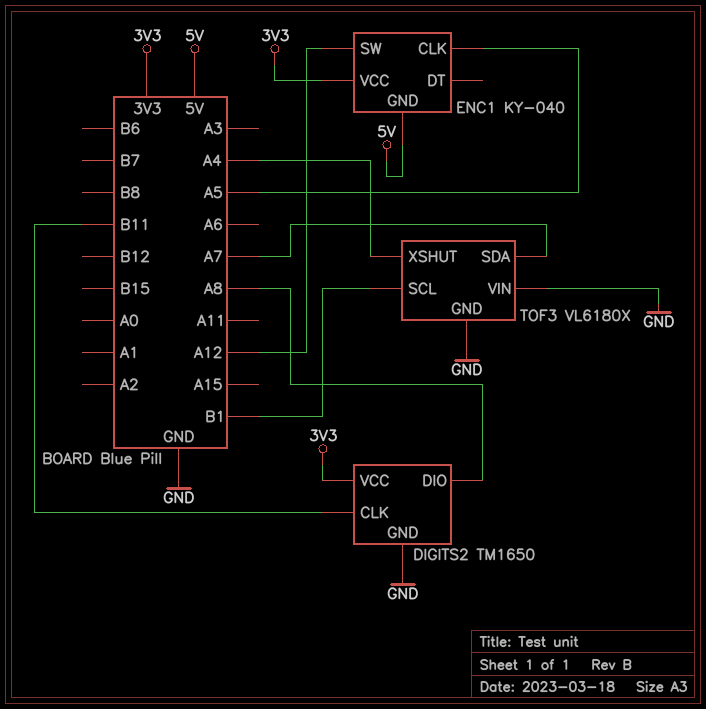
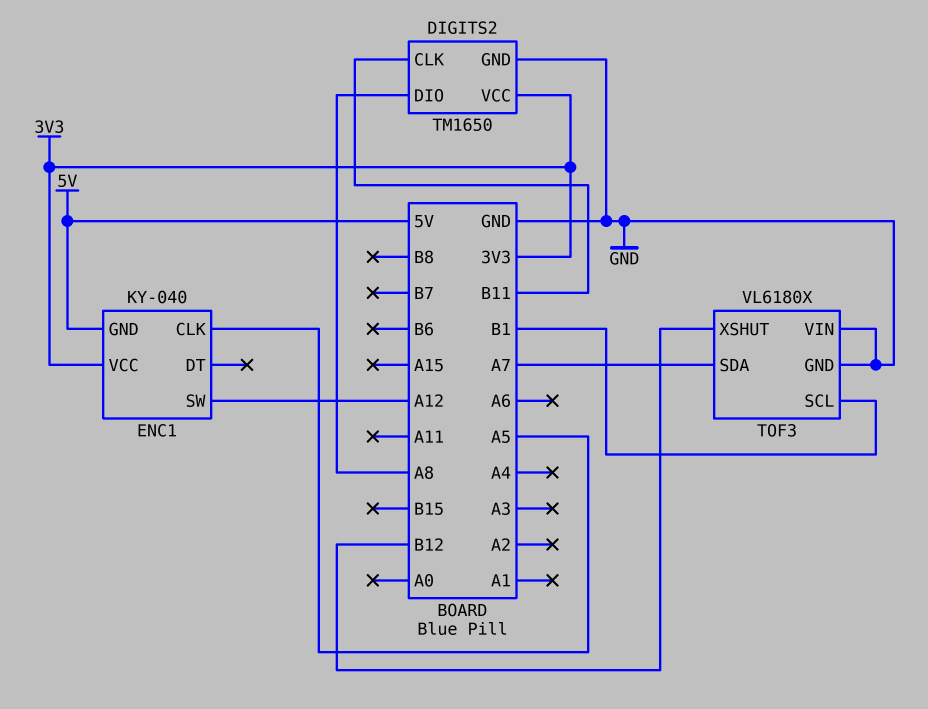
TOF3 pin XSHUT: A4 -> B12

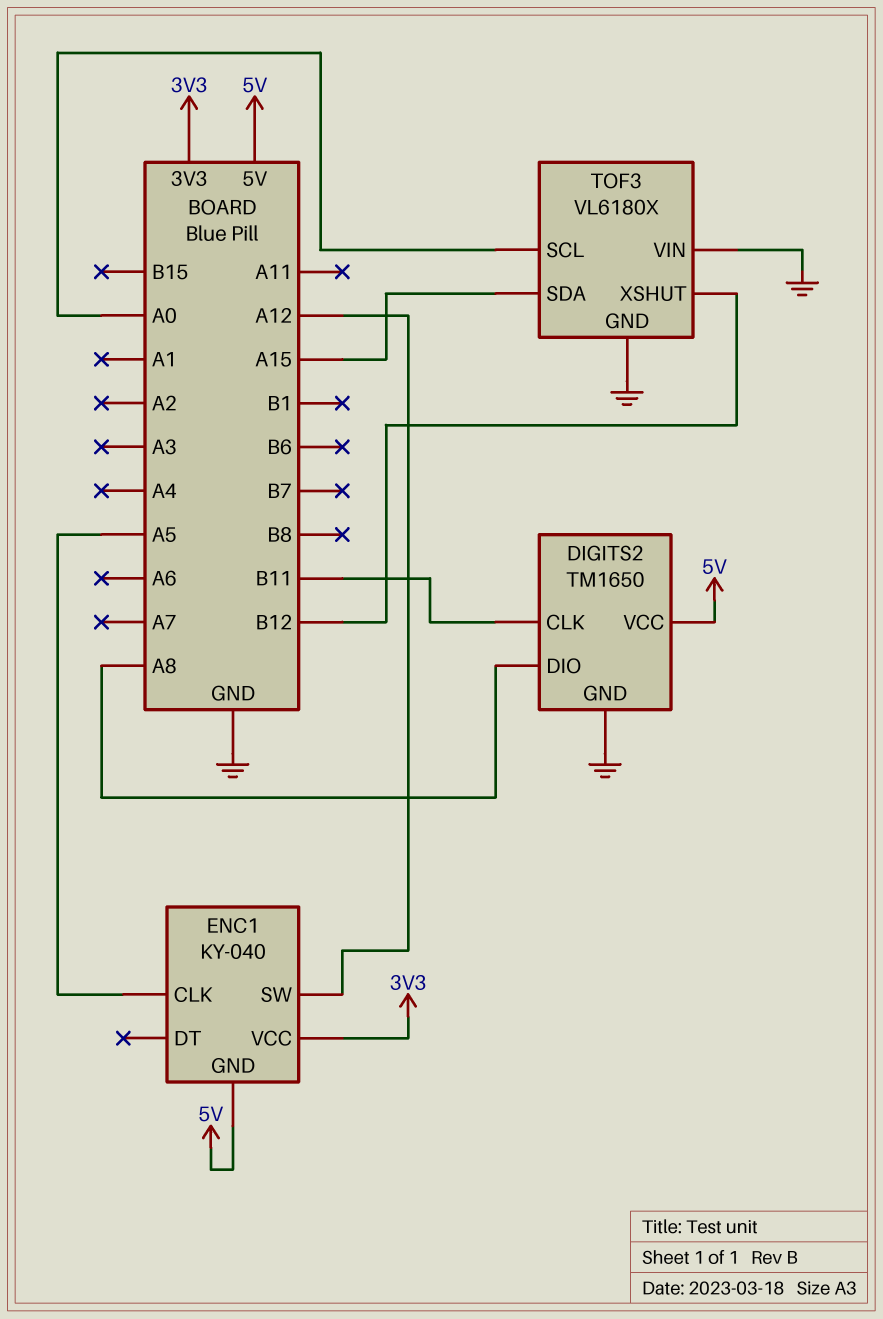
DIGITS2 pin VCC: 3V3 -> 5V
TOF3 pin SCL: B1 -> A0
TOF3 pin SDA: A7 -> A15

